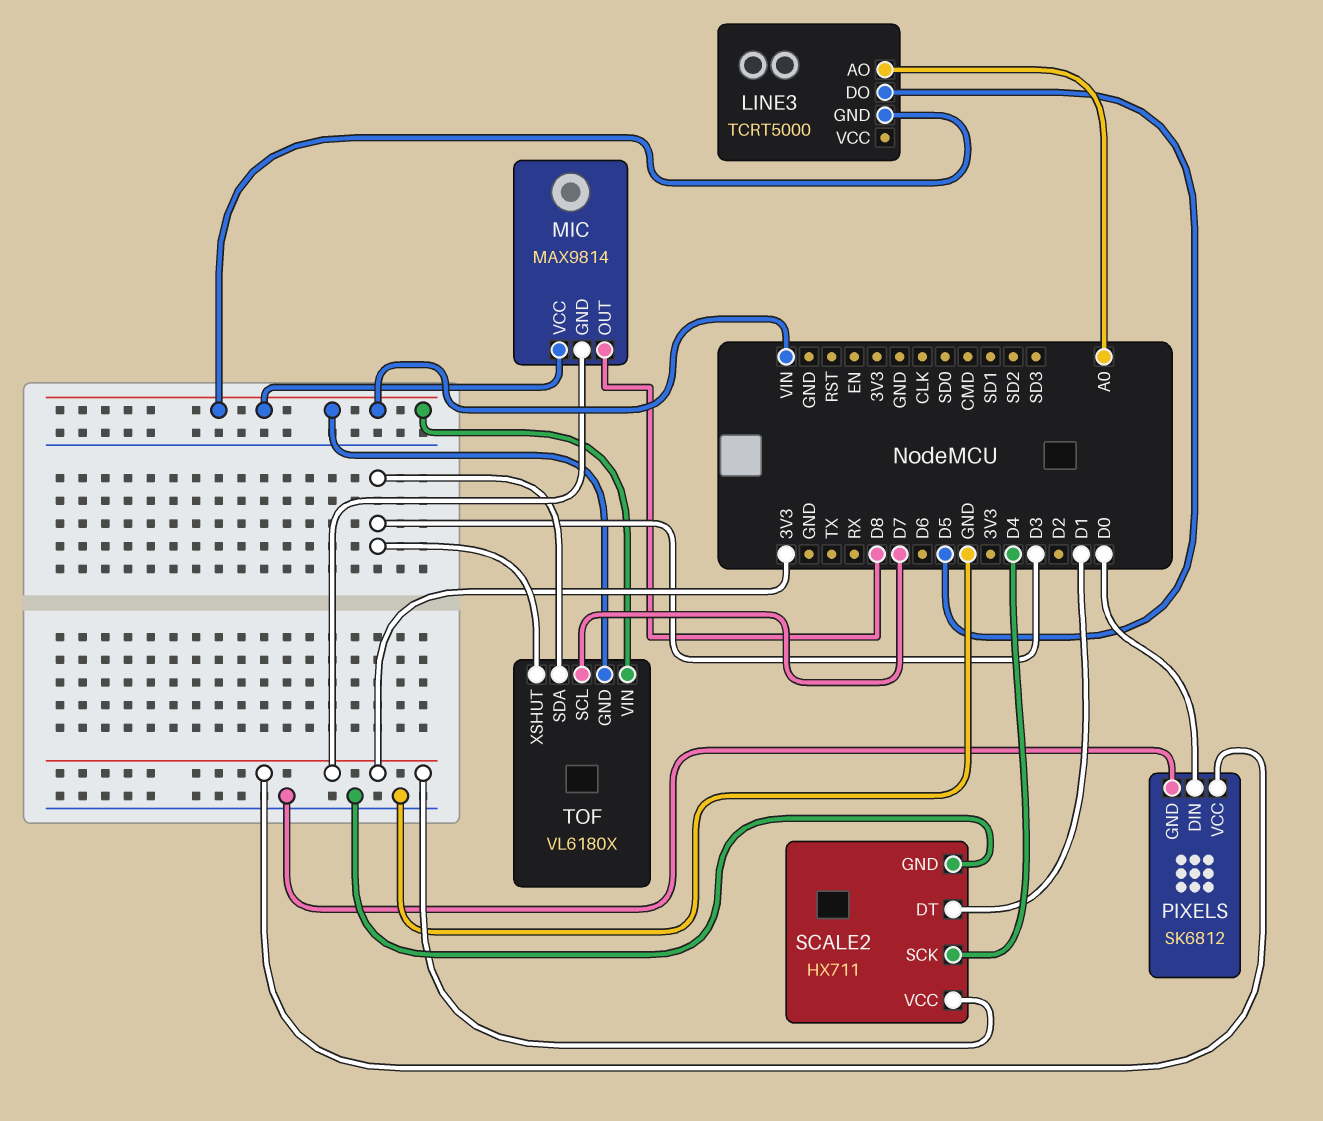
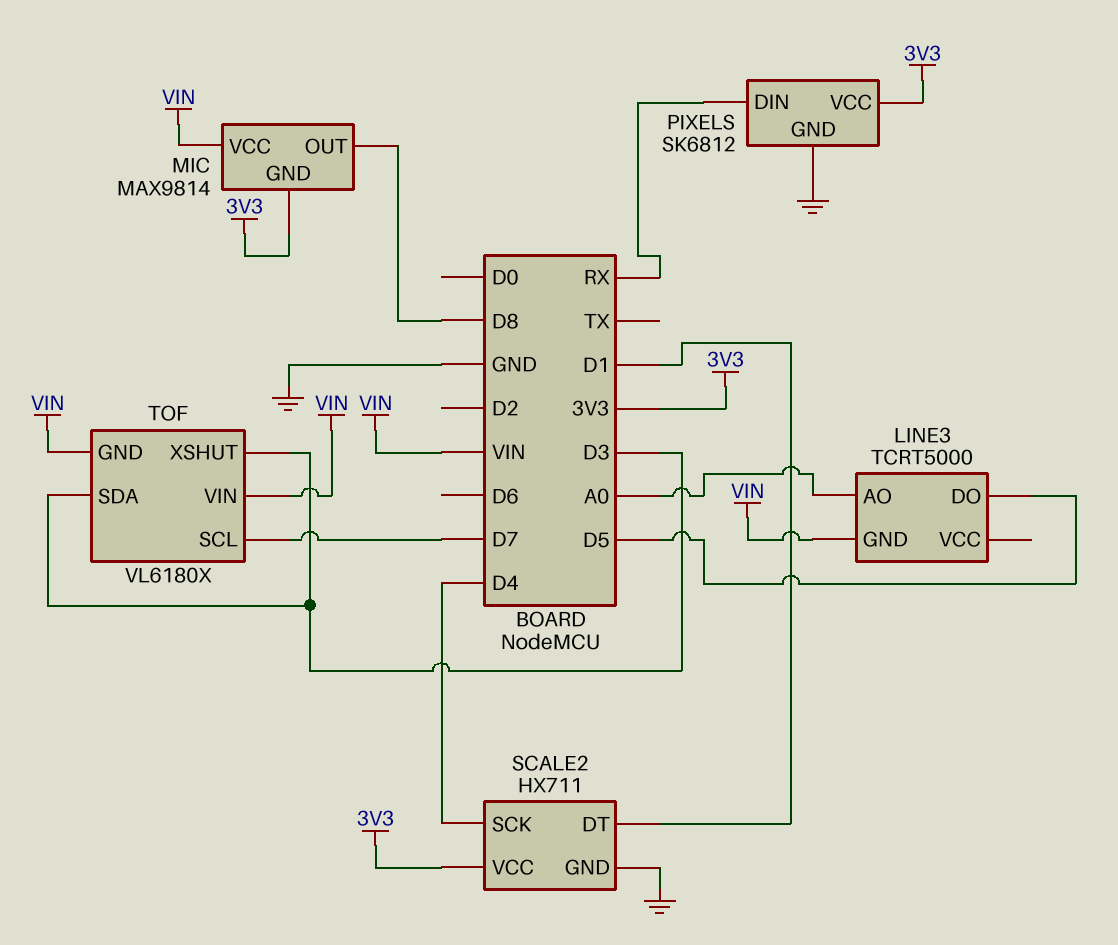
PIXELS pin DIN: D0 -> RX

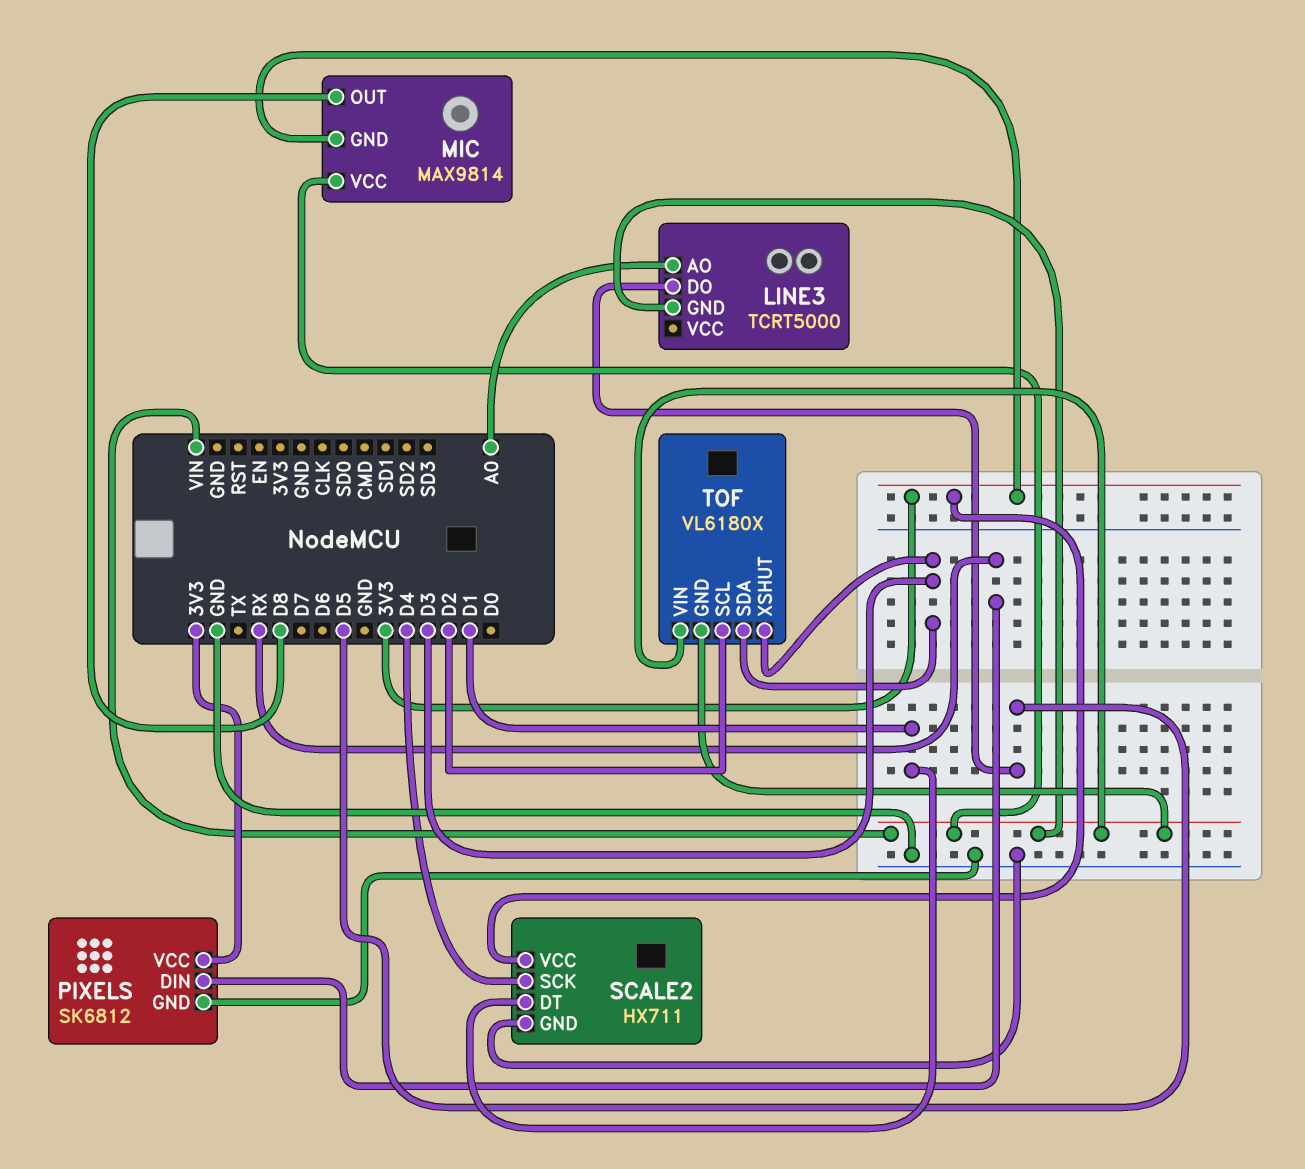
TOF pin SCL: D7 -> D2

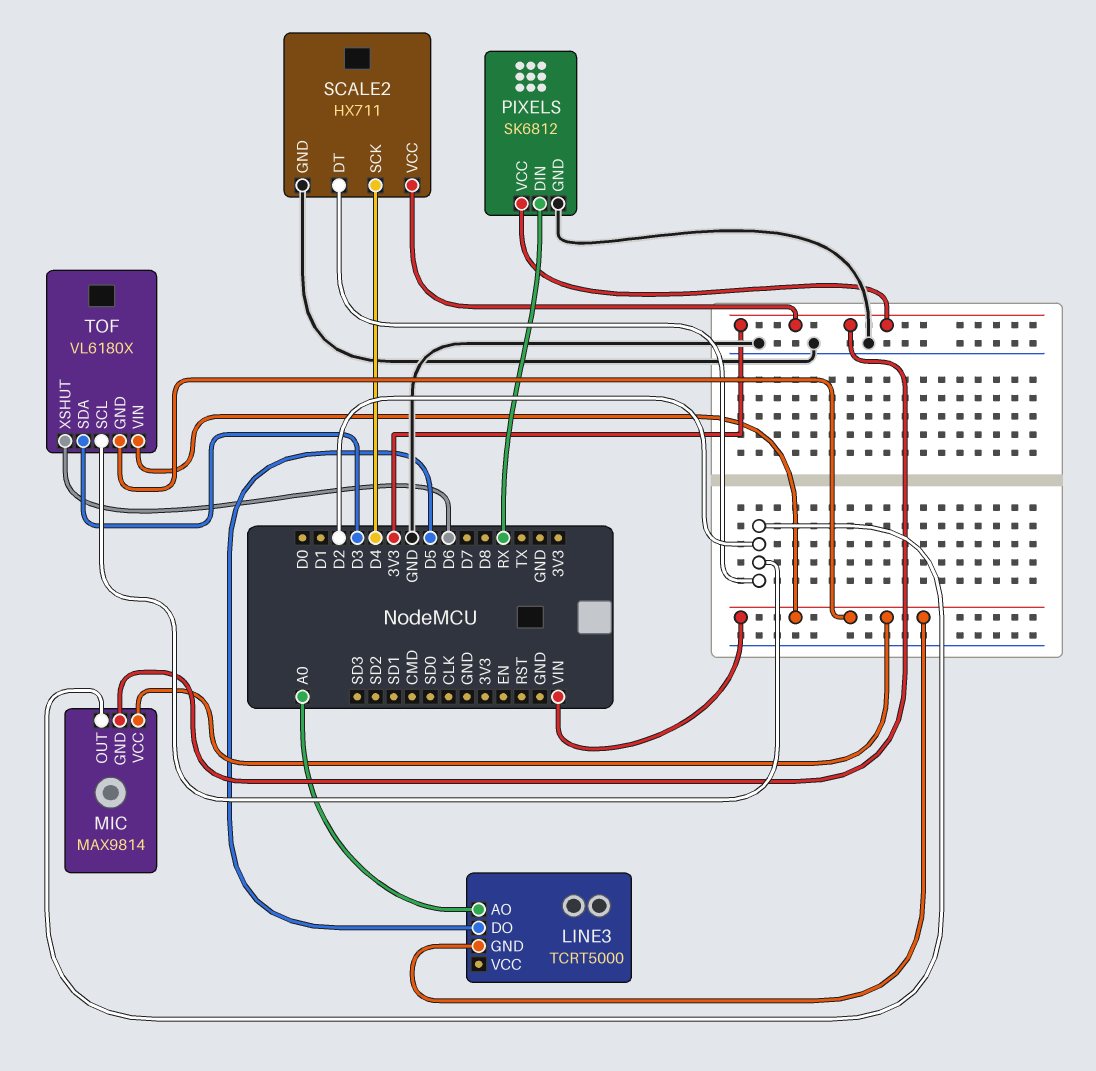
MIC pin OUT: D8 -> D2
SCALE2 pin DT: D1 -> D2
TOF pin XSHUT: D3 -> D6

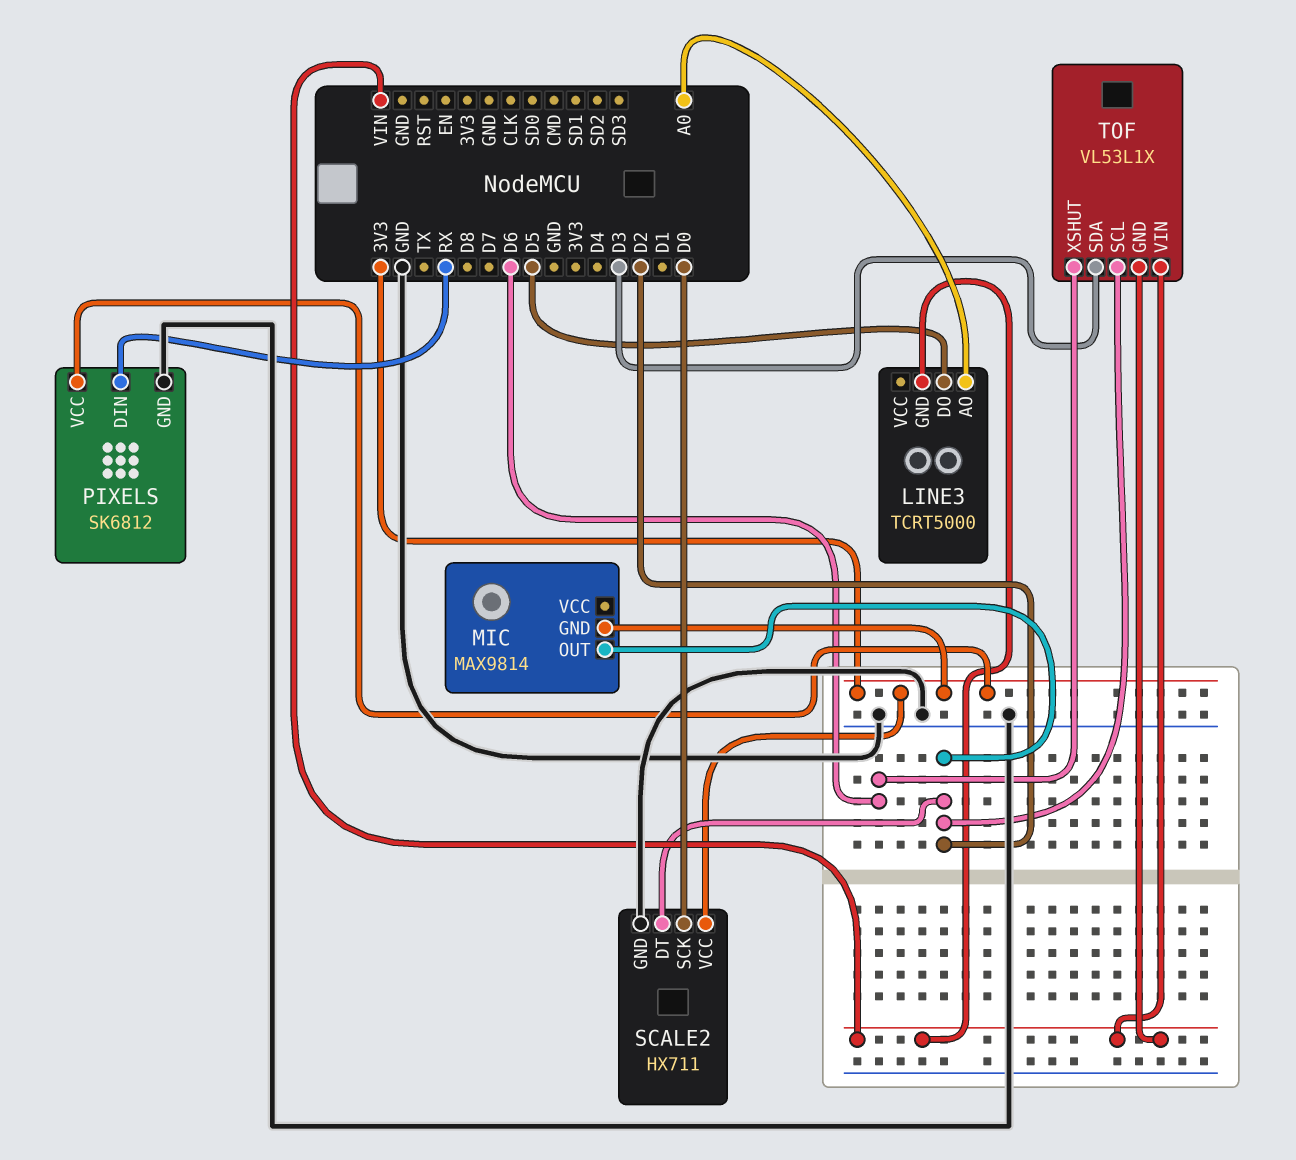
MIC pin VCC: VIN -> none
SCALE2 pin SCK: D4 -> D0
TOF: VL6180X -> VL53L1X

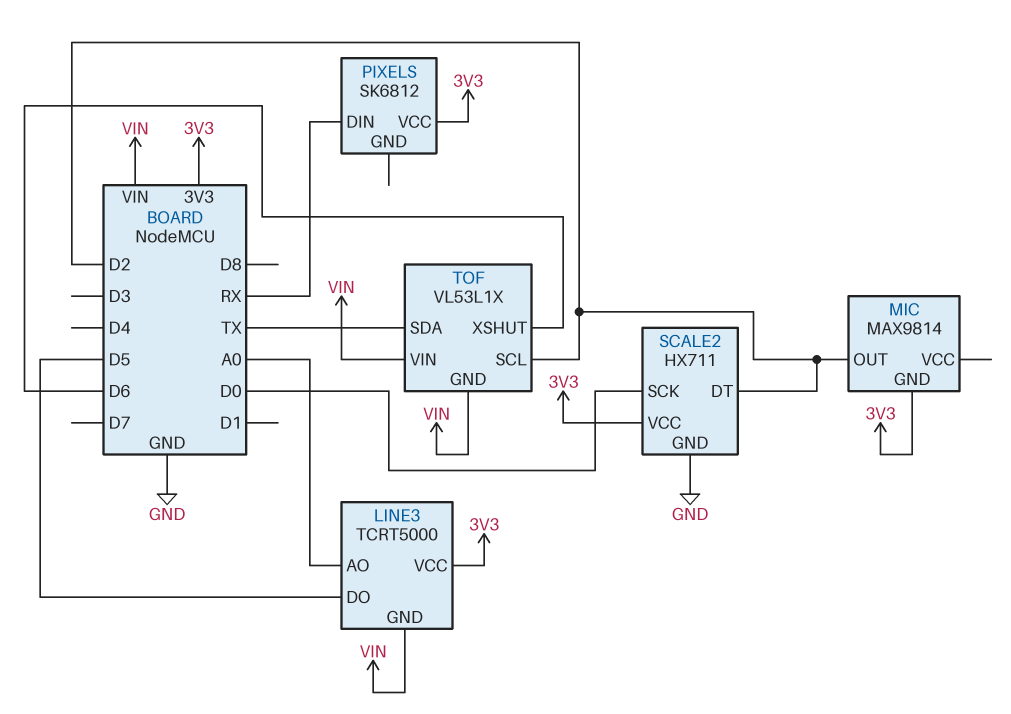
LINE3 pin VCC: none -> 3V3
PIXELS pin GND: GND -> none
TOF pin SDA: D3 -> TX

